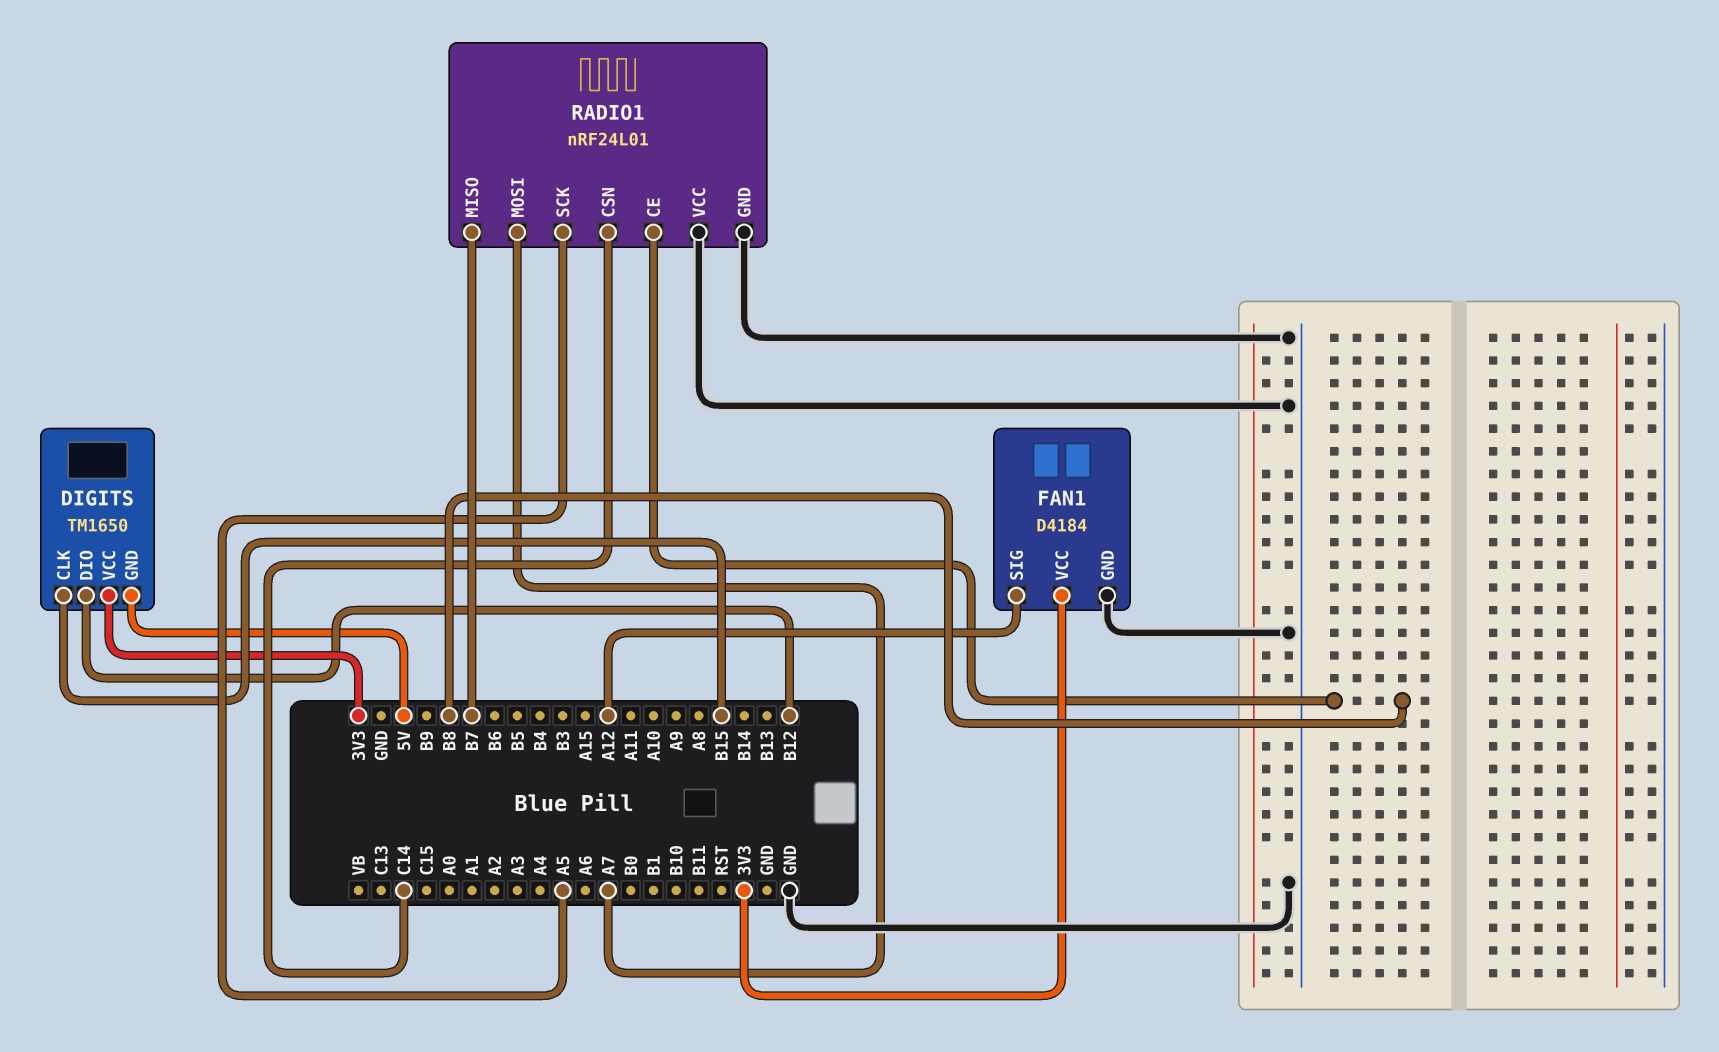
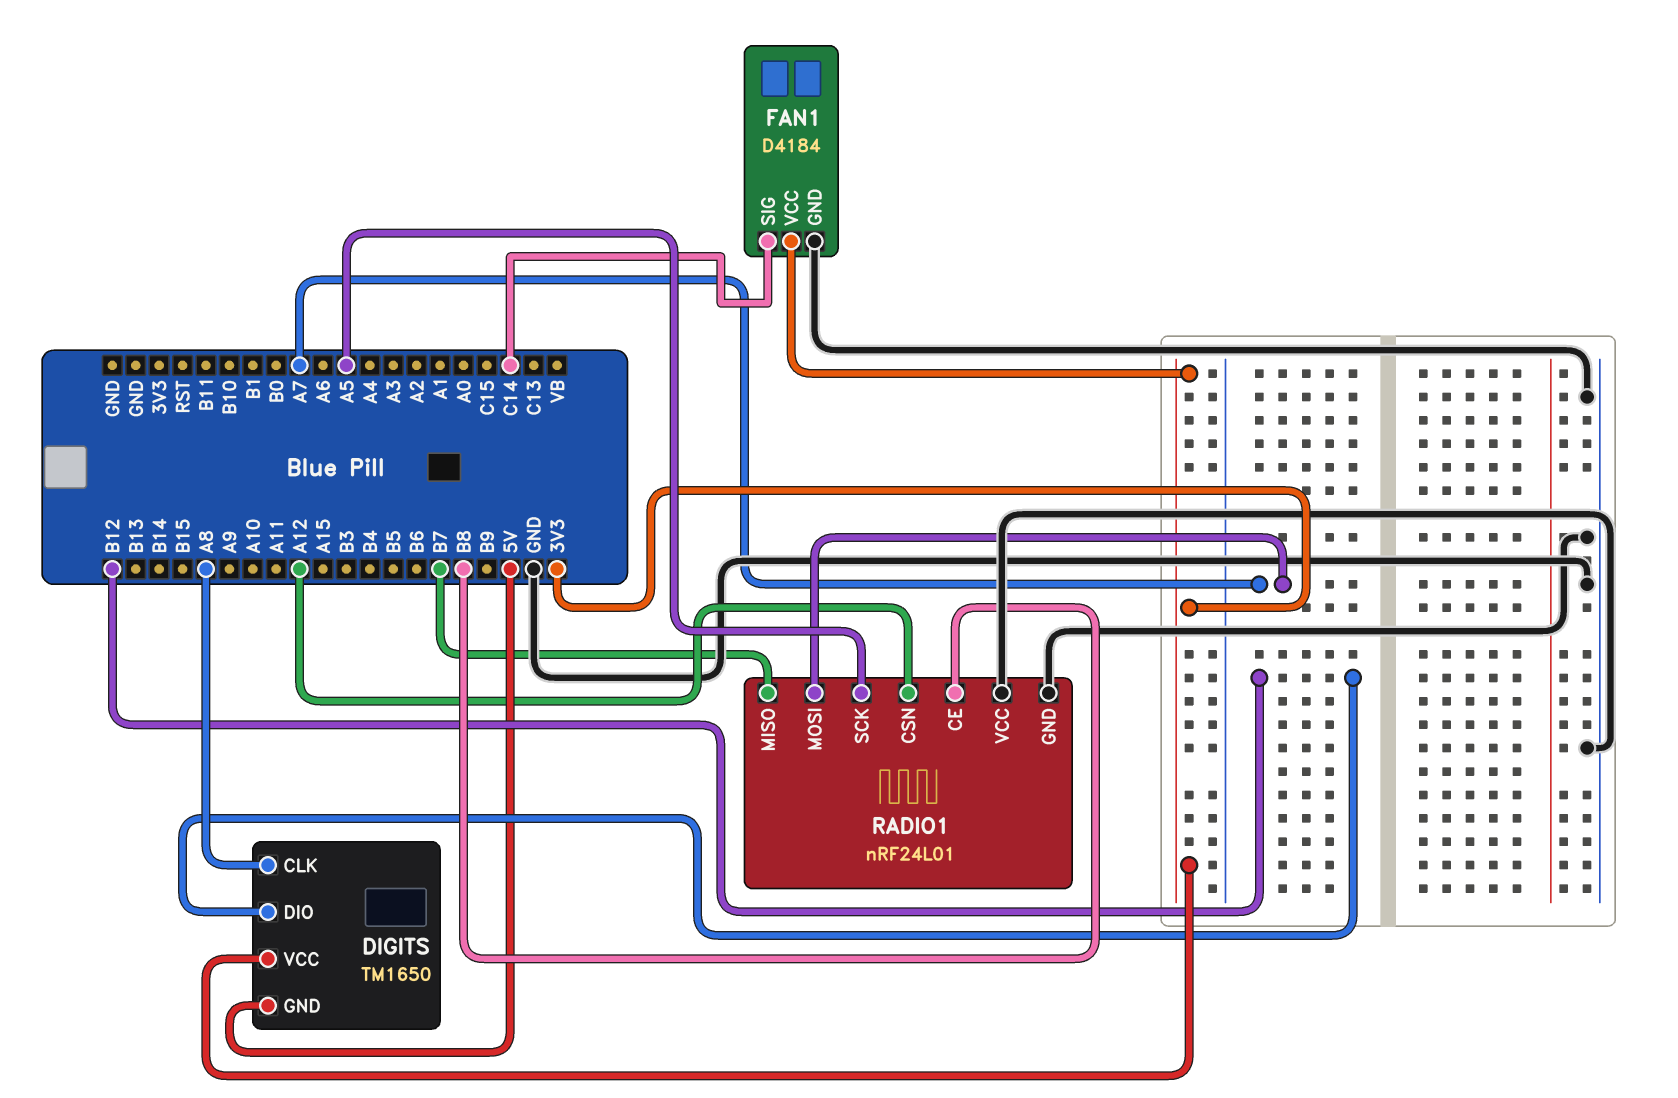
DIGITS pin CLK: B15 -> A8
FAN1 pin SIG: A12 -> C14
RADIO1 pin CSN: C14 -> A12

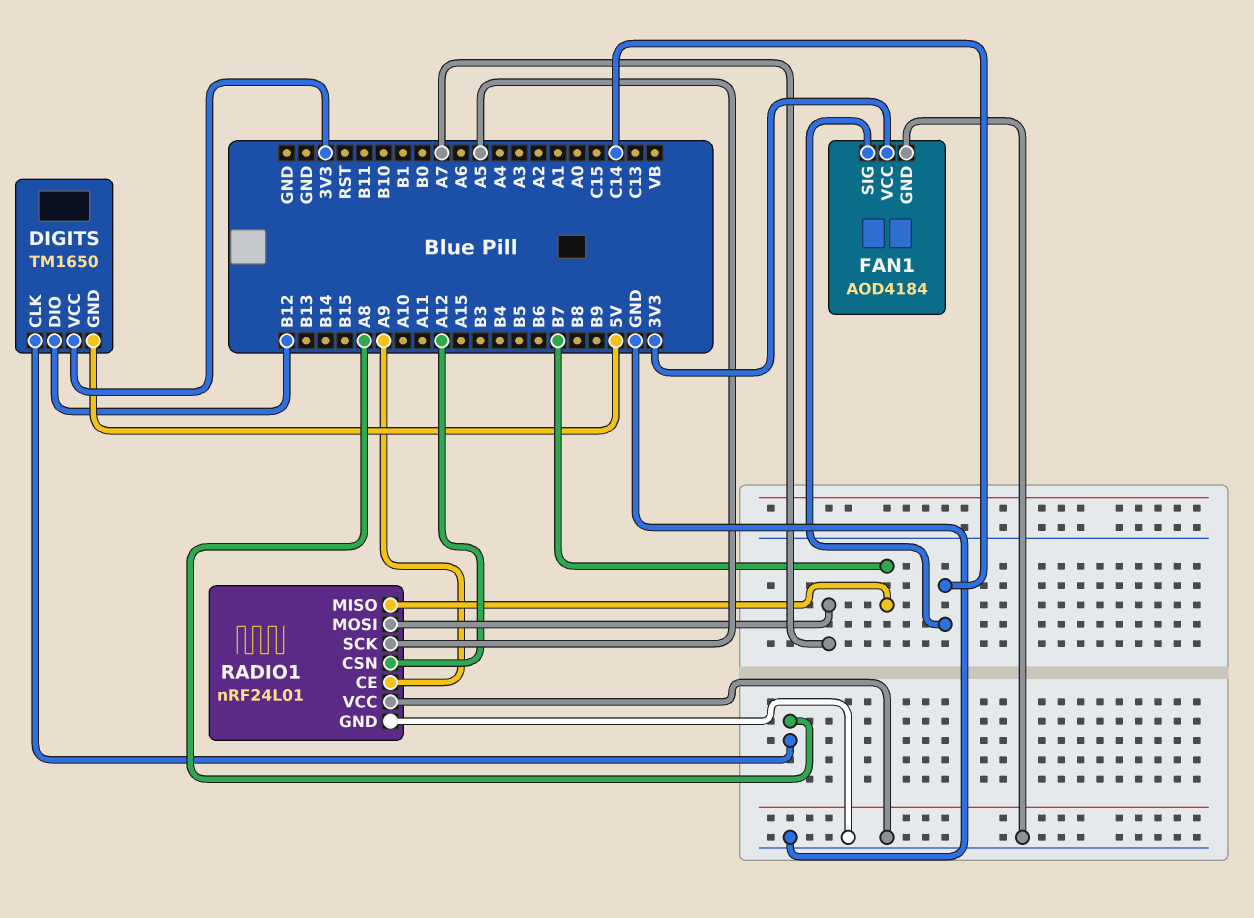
FAN1: D4184 -> AOD4184
RADIO1 pin CE: B8 -> A9

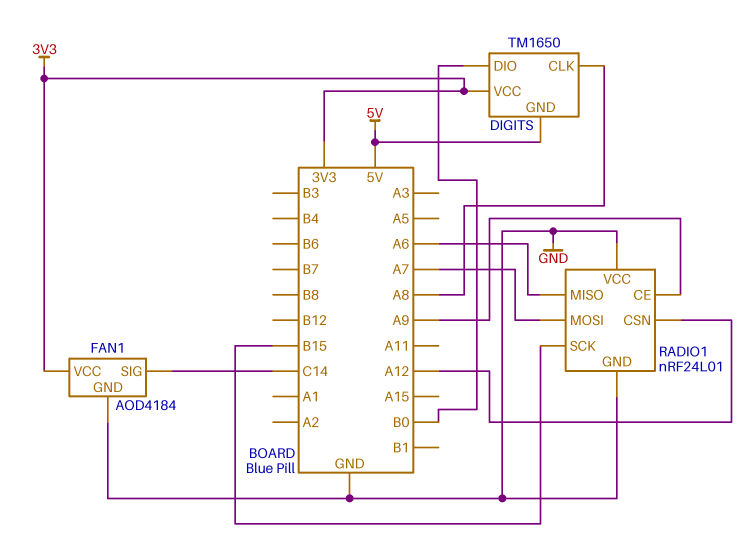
DIGITS pin DIO: B12 -> B0
RADIO1 pin MISO: B7 -> A6
RADIO1 pin SCK: A5 -> B15

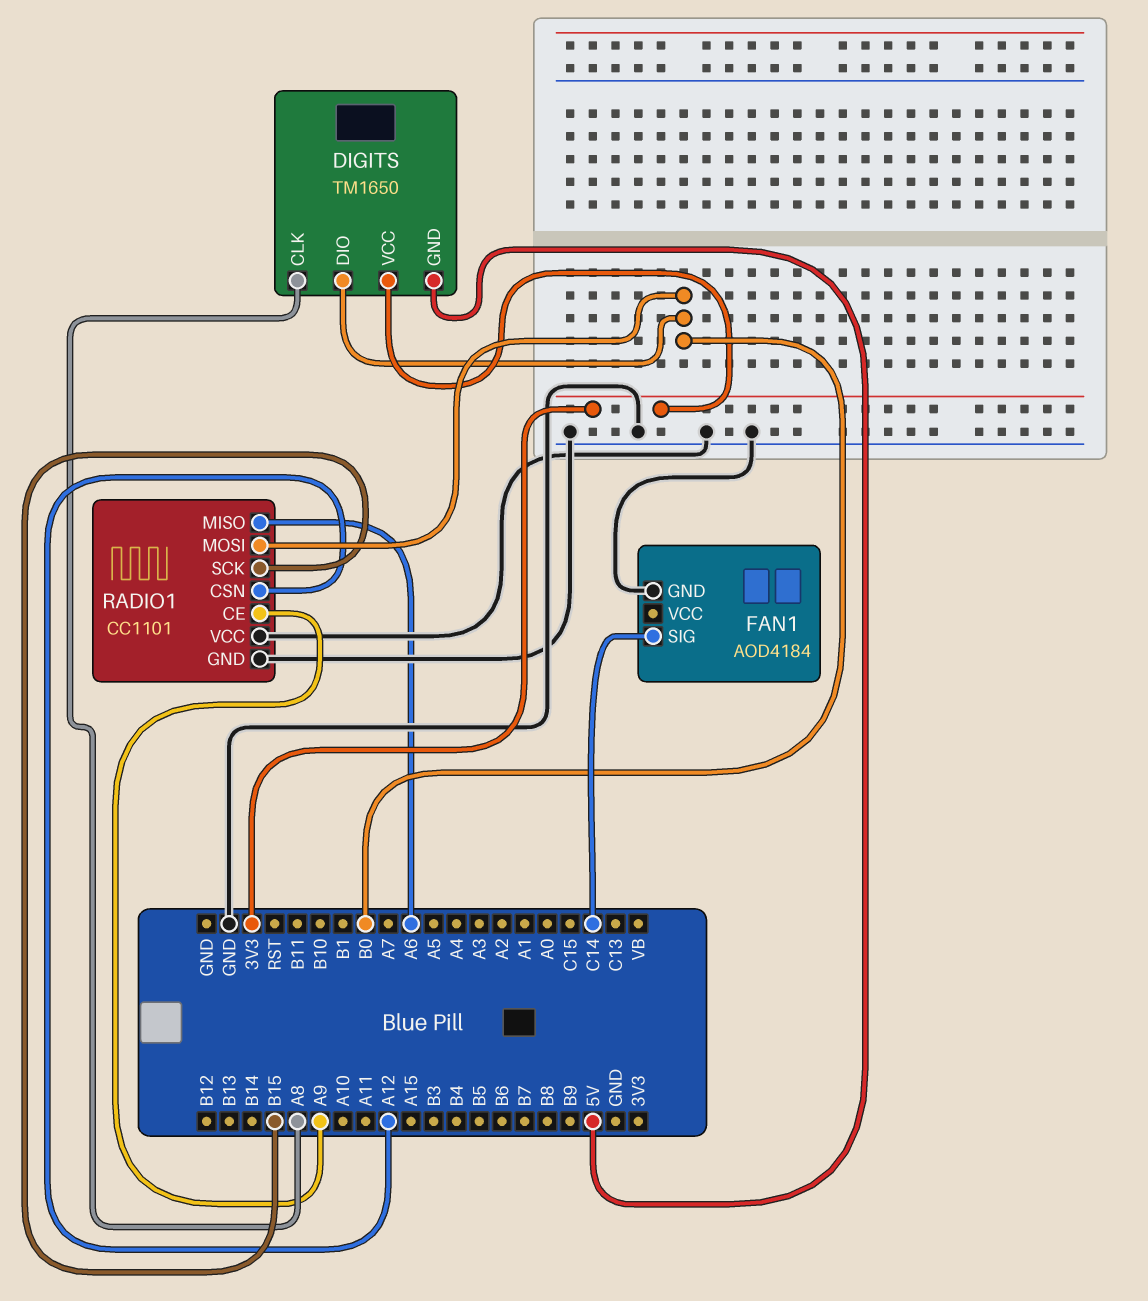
FAN1 pin VCC: 3V3 -> none
RADIO1: nRF24L01 -> CC1101
RADIO1 pin MOSI: A7 -> B0

